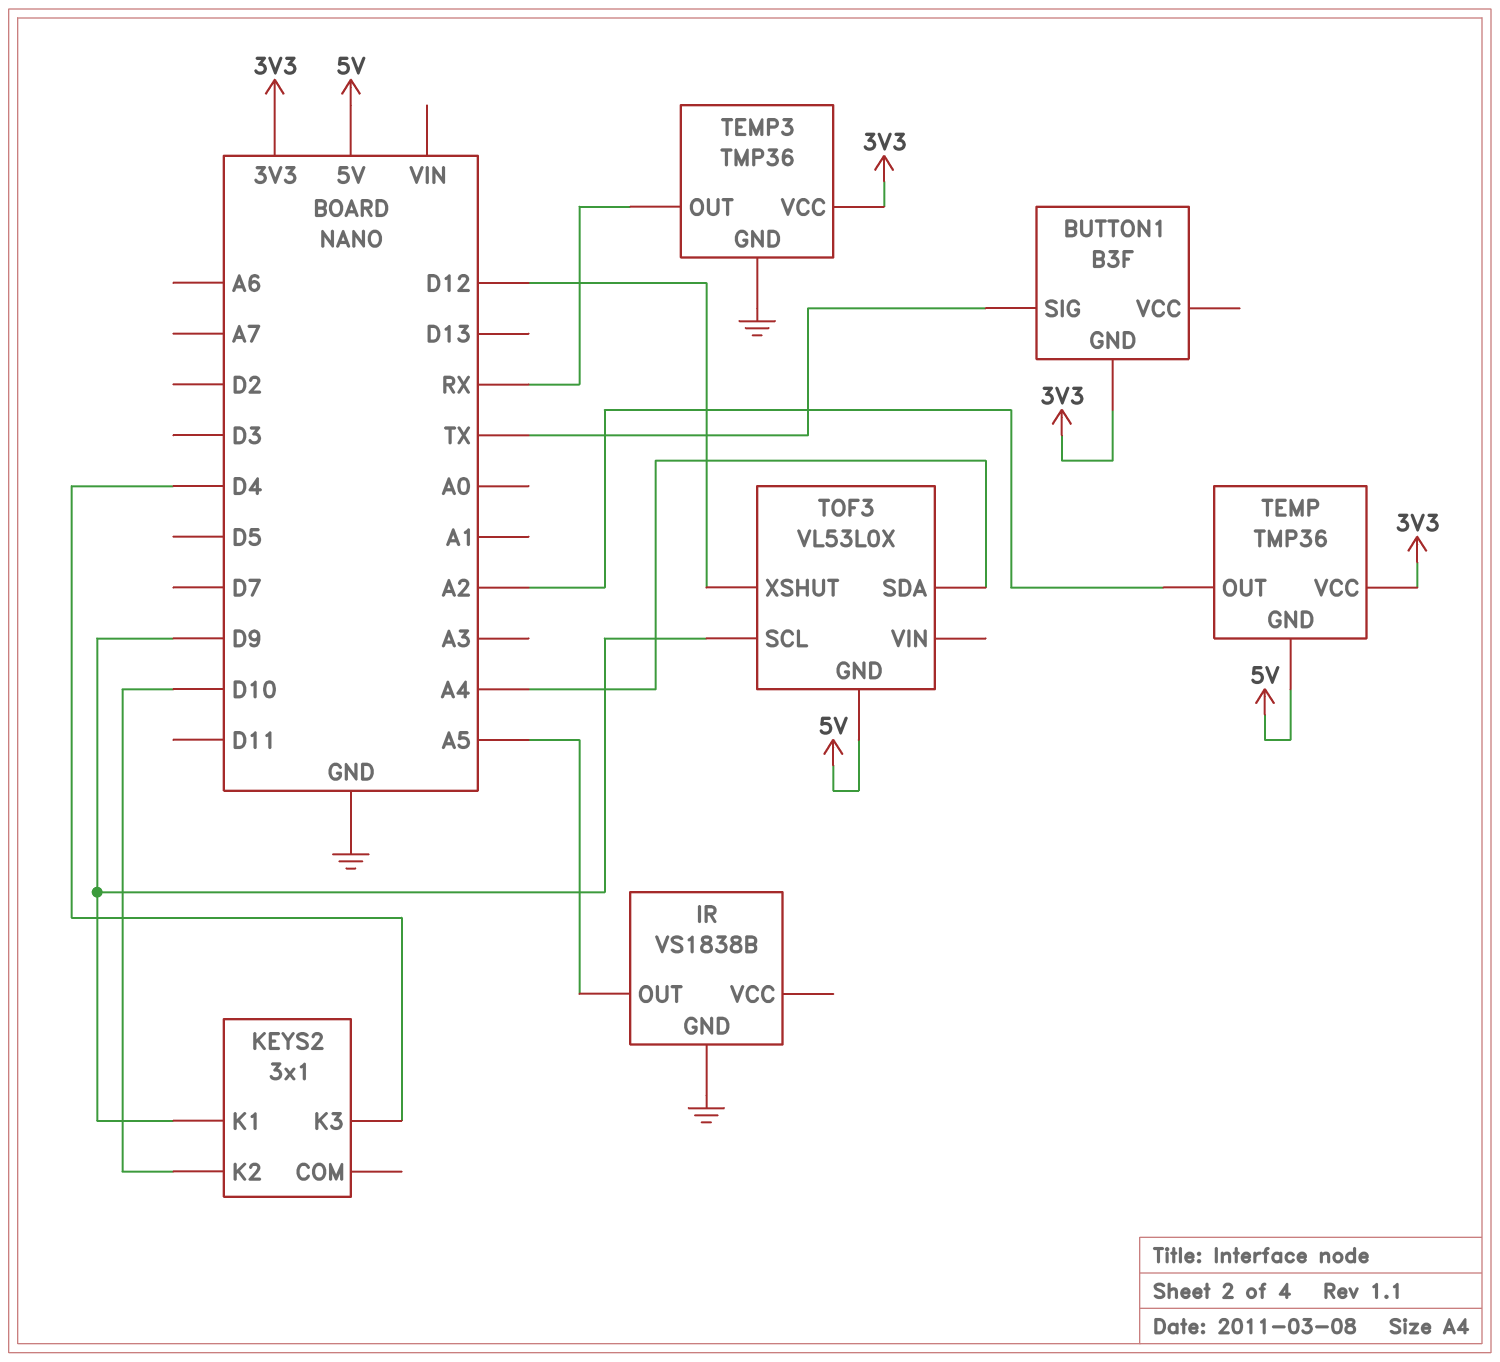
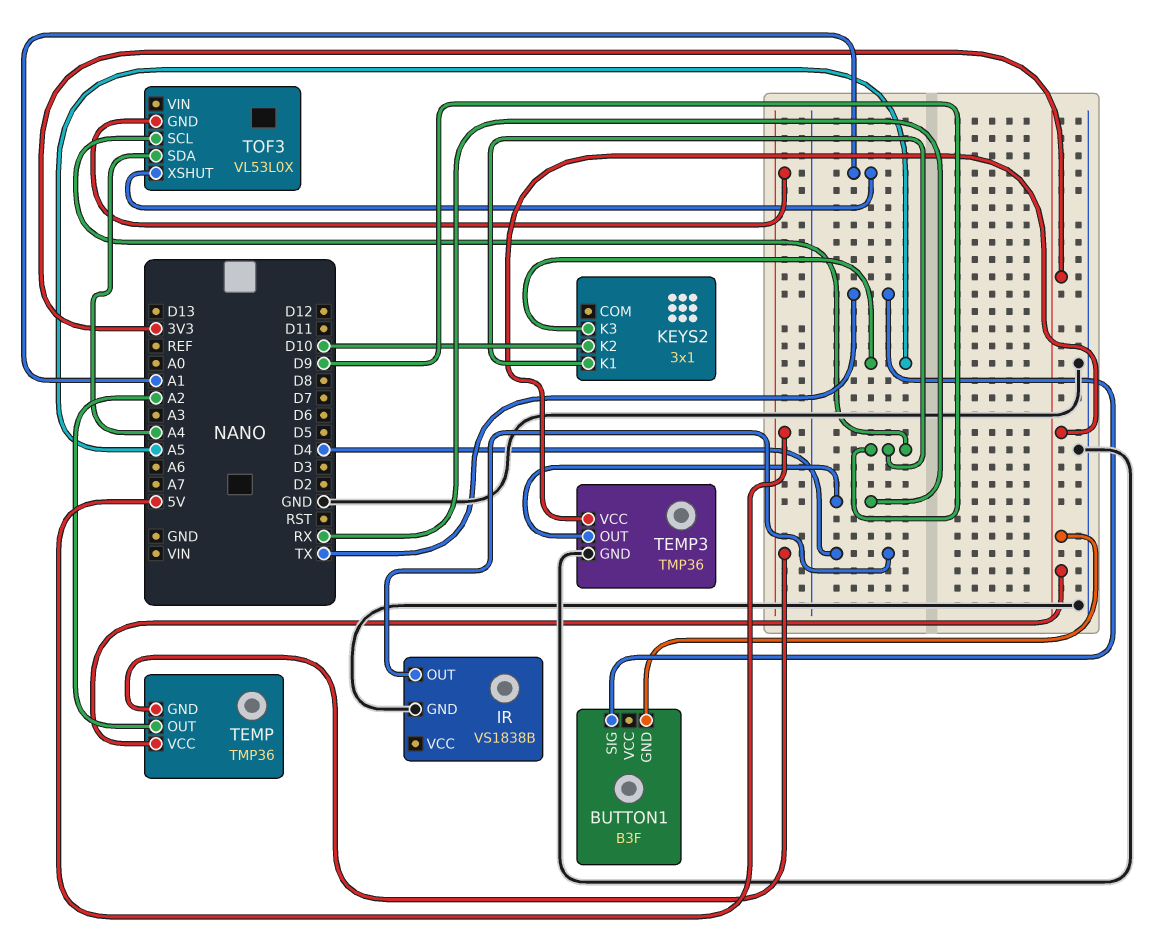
IR pin OUT: A5 -> D4
KEYS2 pin K3: D4 -> A5
TOF3 pin XSHUT: D12 -> A1

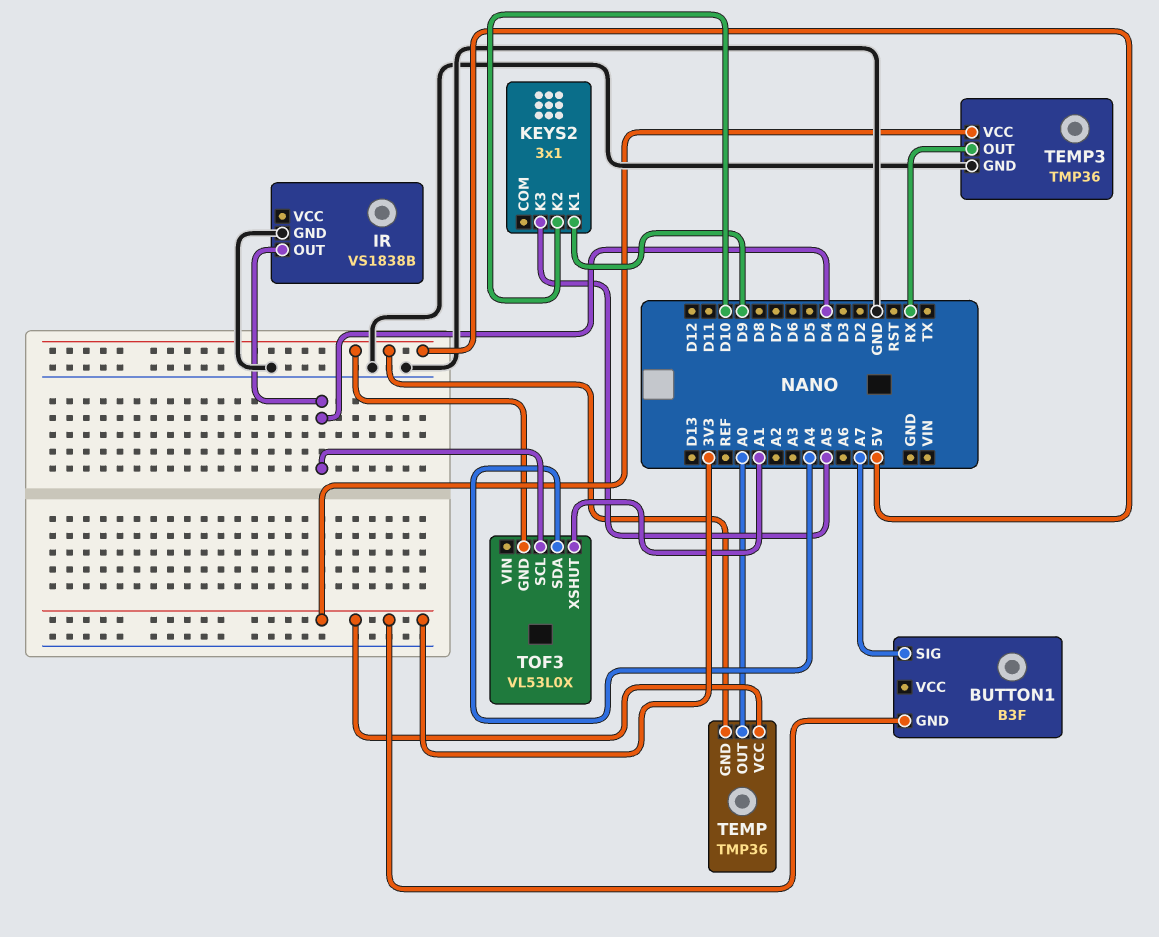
BUTTON1 pin SIG: TX -> A7
TEMP pin OUT: A2 -> A0
TOF3 pin SCL: D9 -> D4

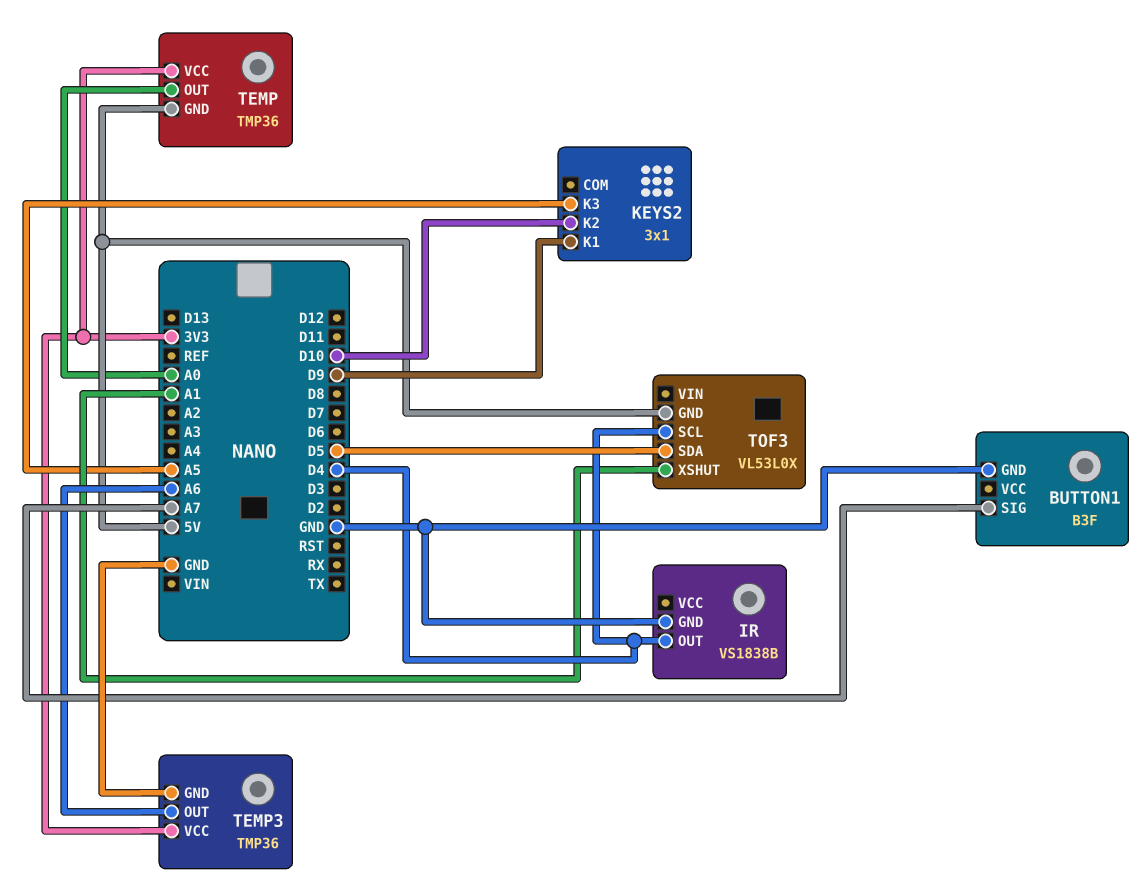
BUTTON1 pin GND: 3V3 -> GND
TEMP3 pin OUT: RX -> A6
TOF3 pin SDA: A4 -> D5

